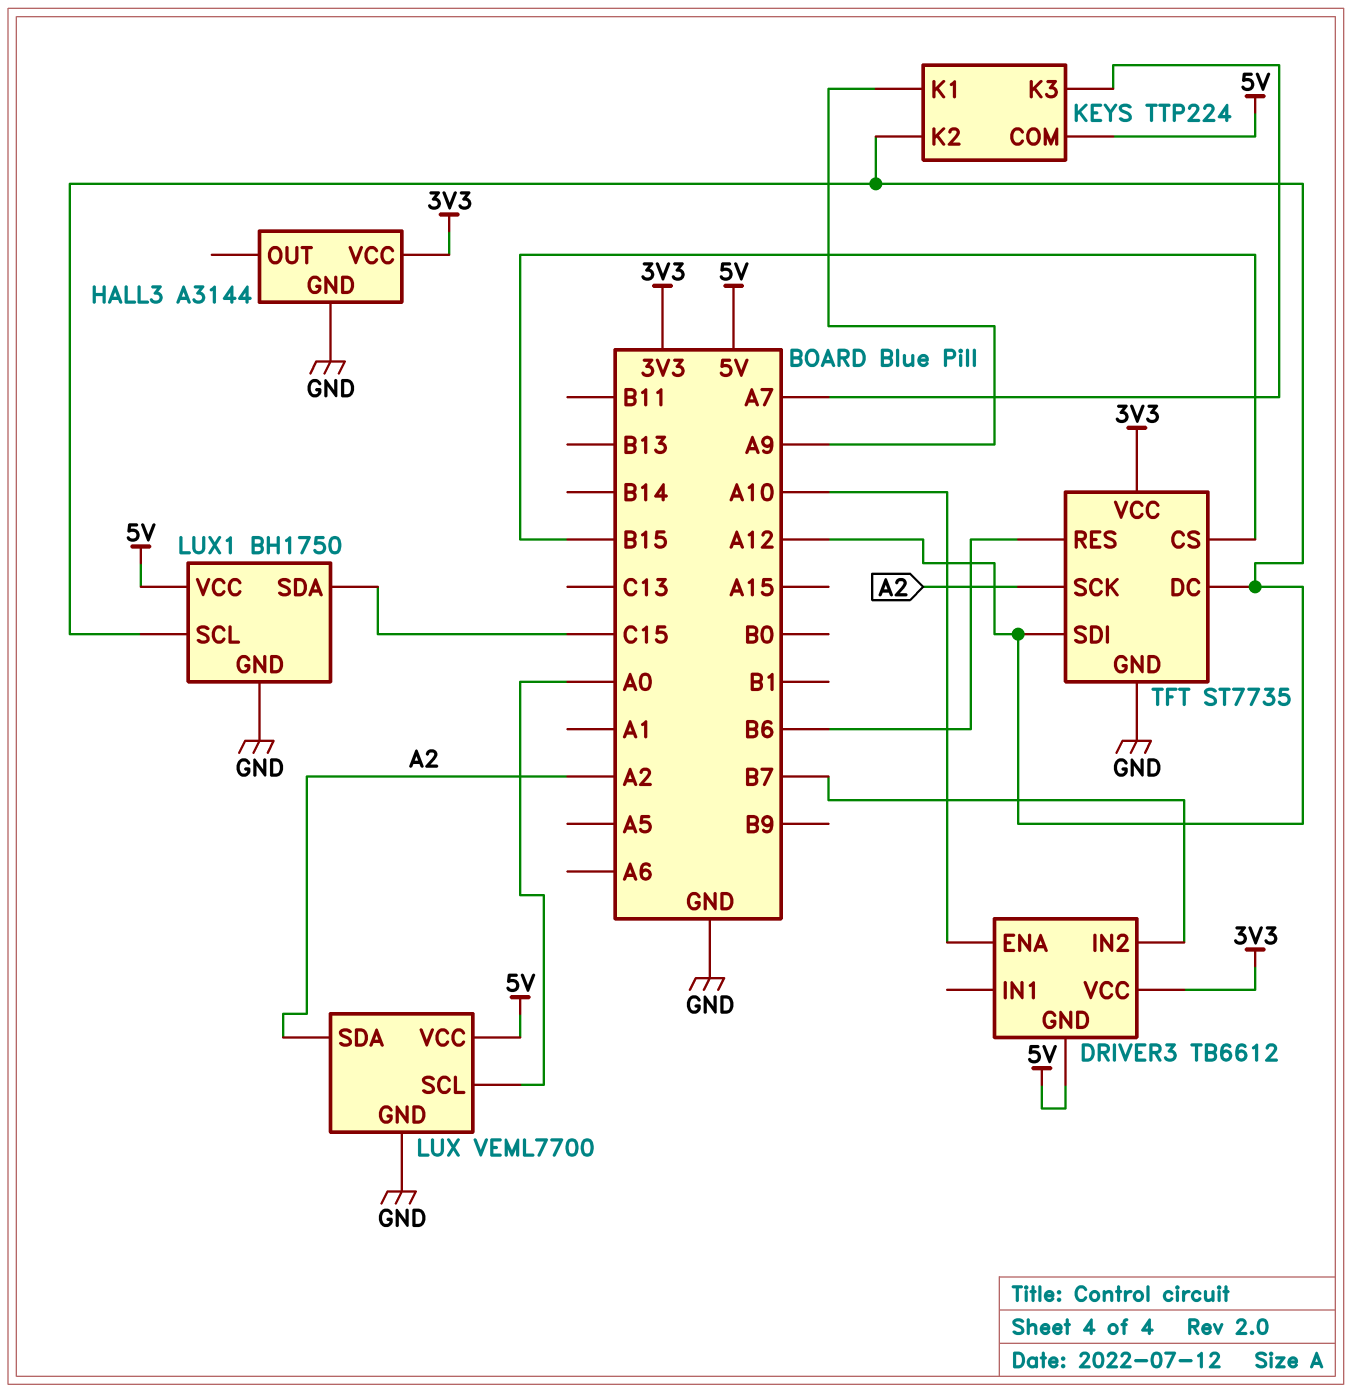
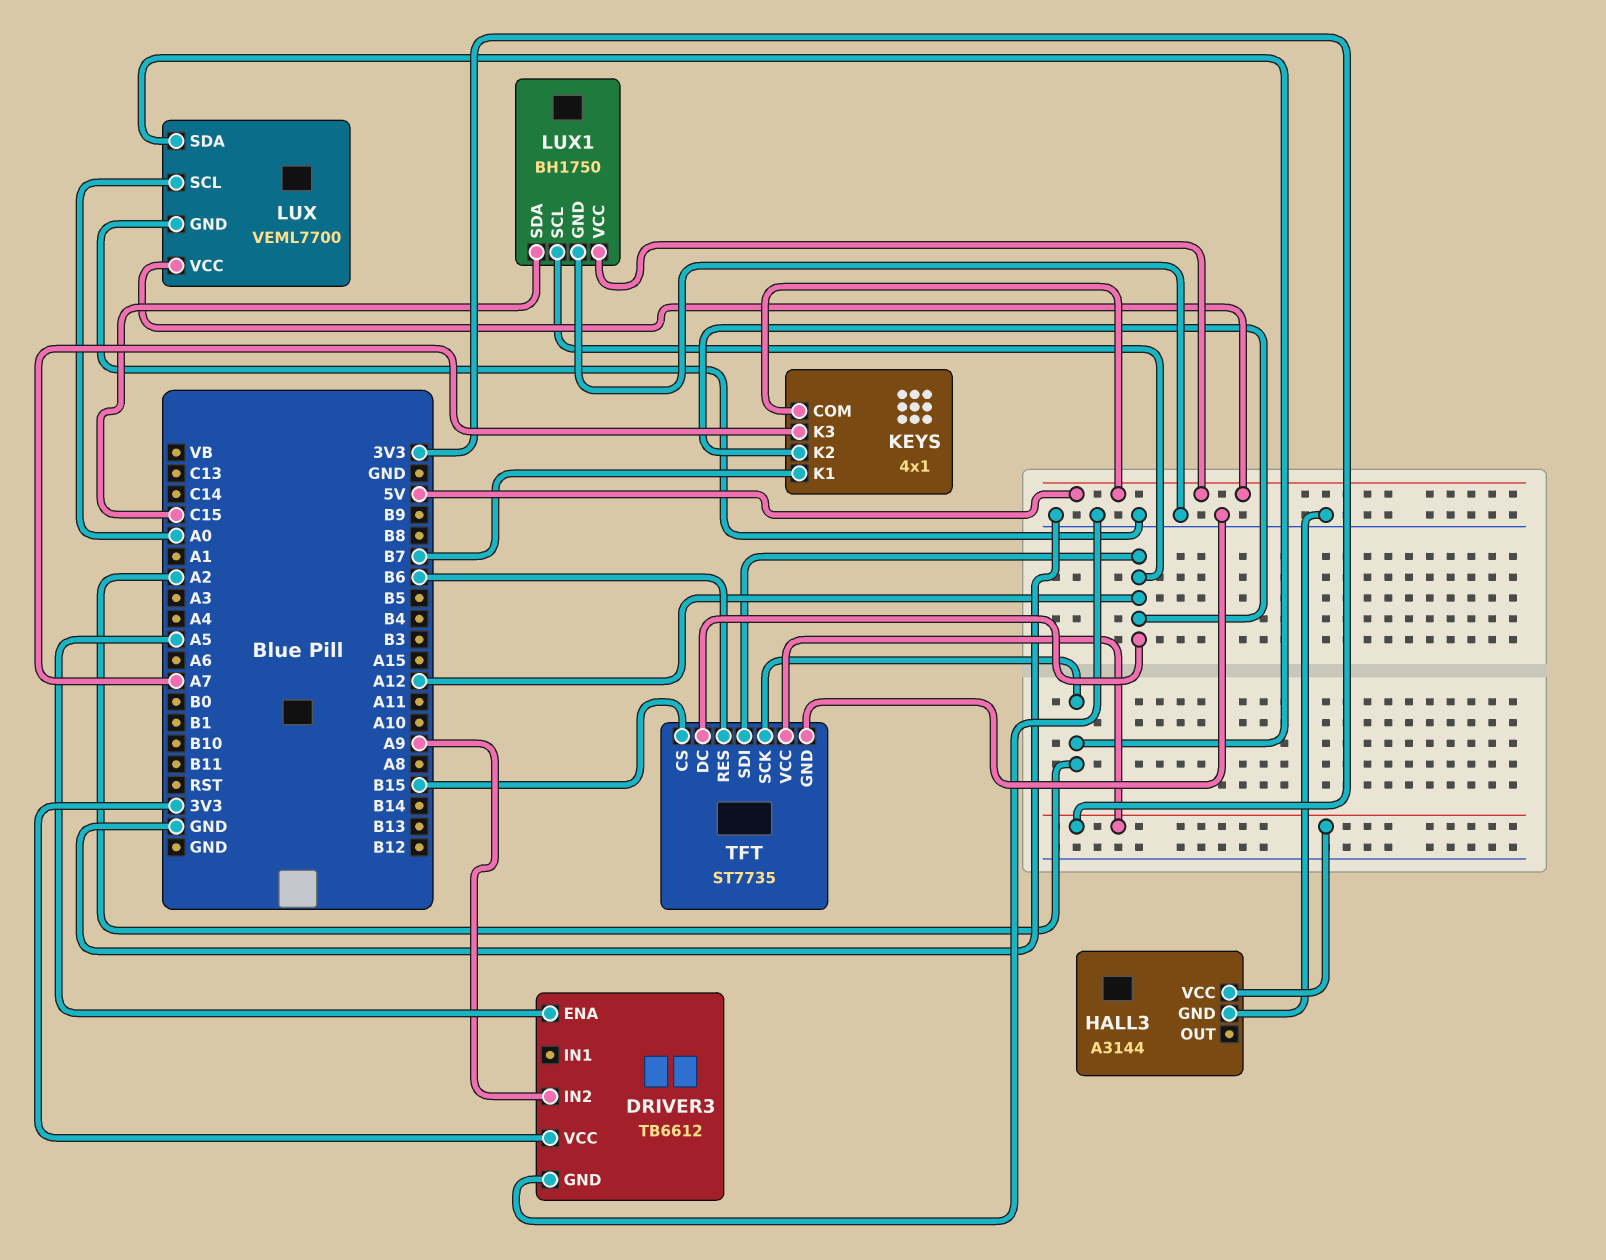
DRIVER3 pin ENA: A10 -> A5
DRIVER3 pin GND: 5V -> GND
DRIVER3 pin IN2: B7 -> A9
KEYS: TTP224 -> 4x1
KEYS pin K1: A9 -> B7

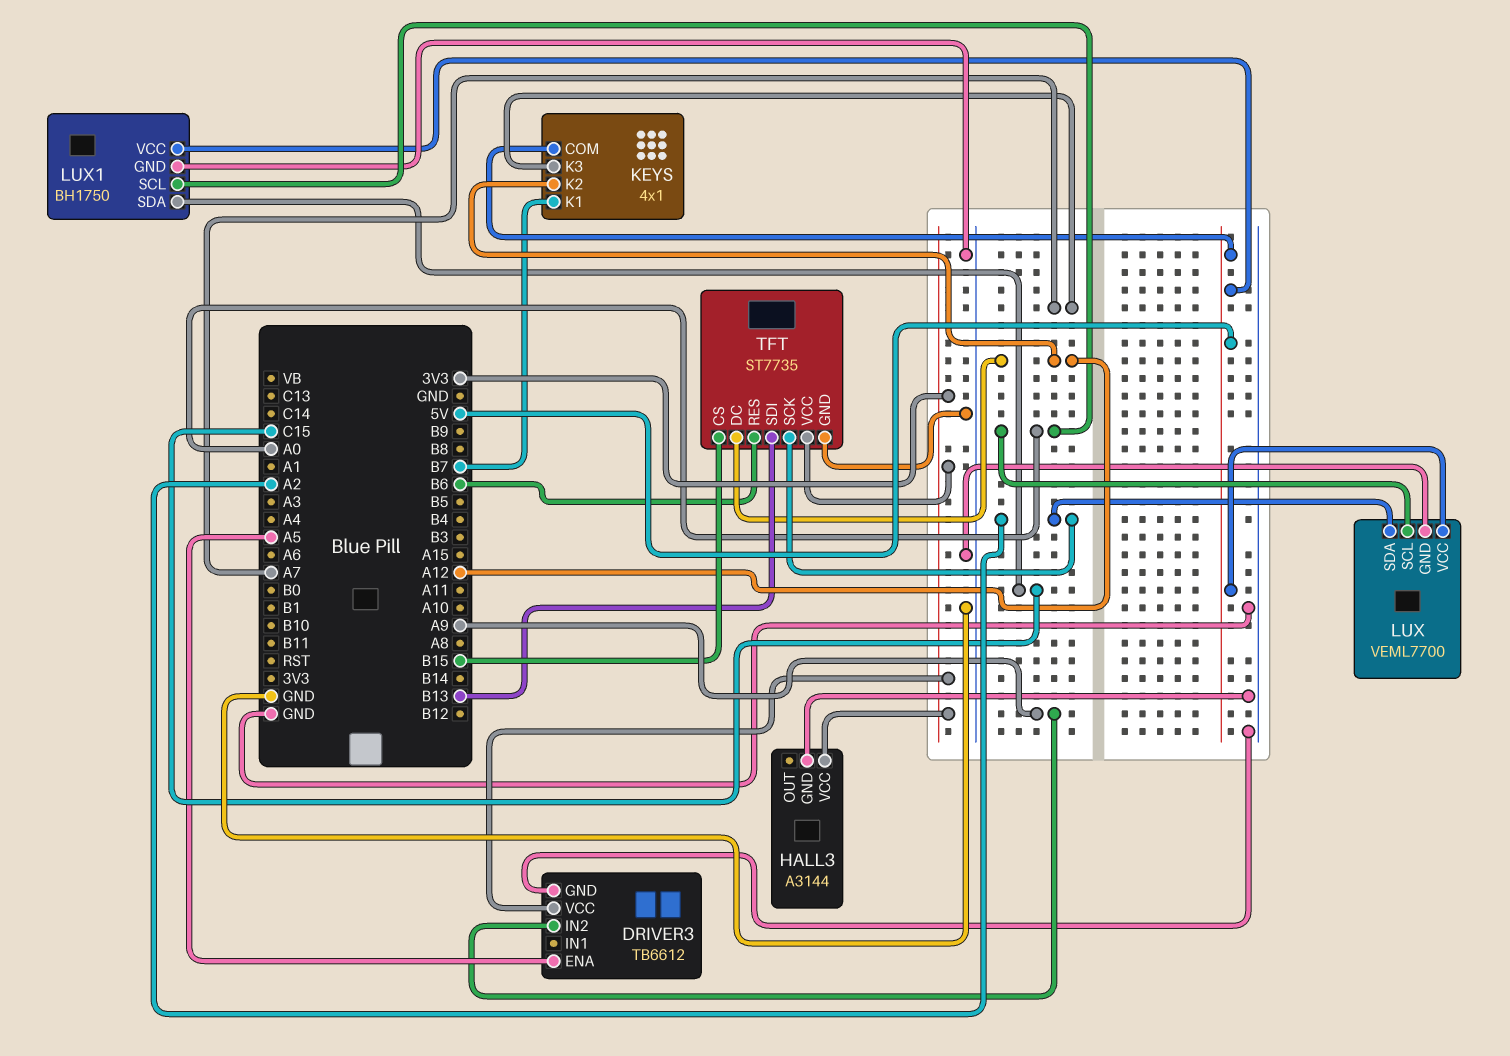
LUX1 pin SCL: A12 -> A0
TFT pin SDI: A12 -> B13

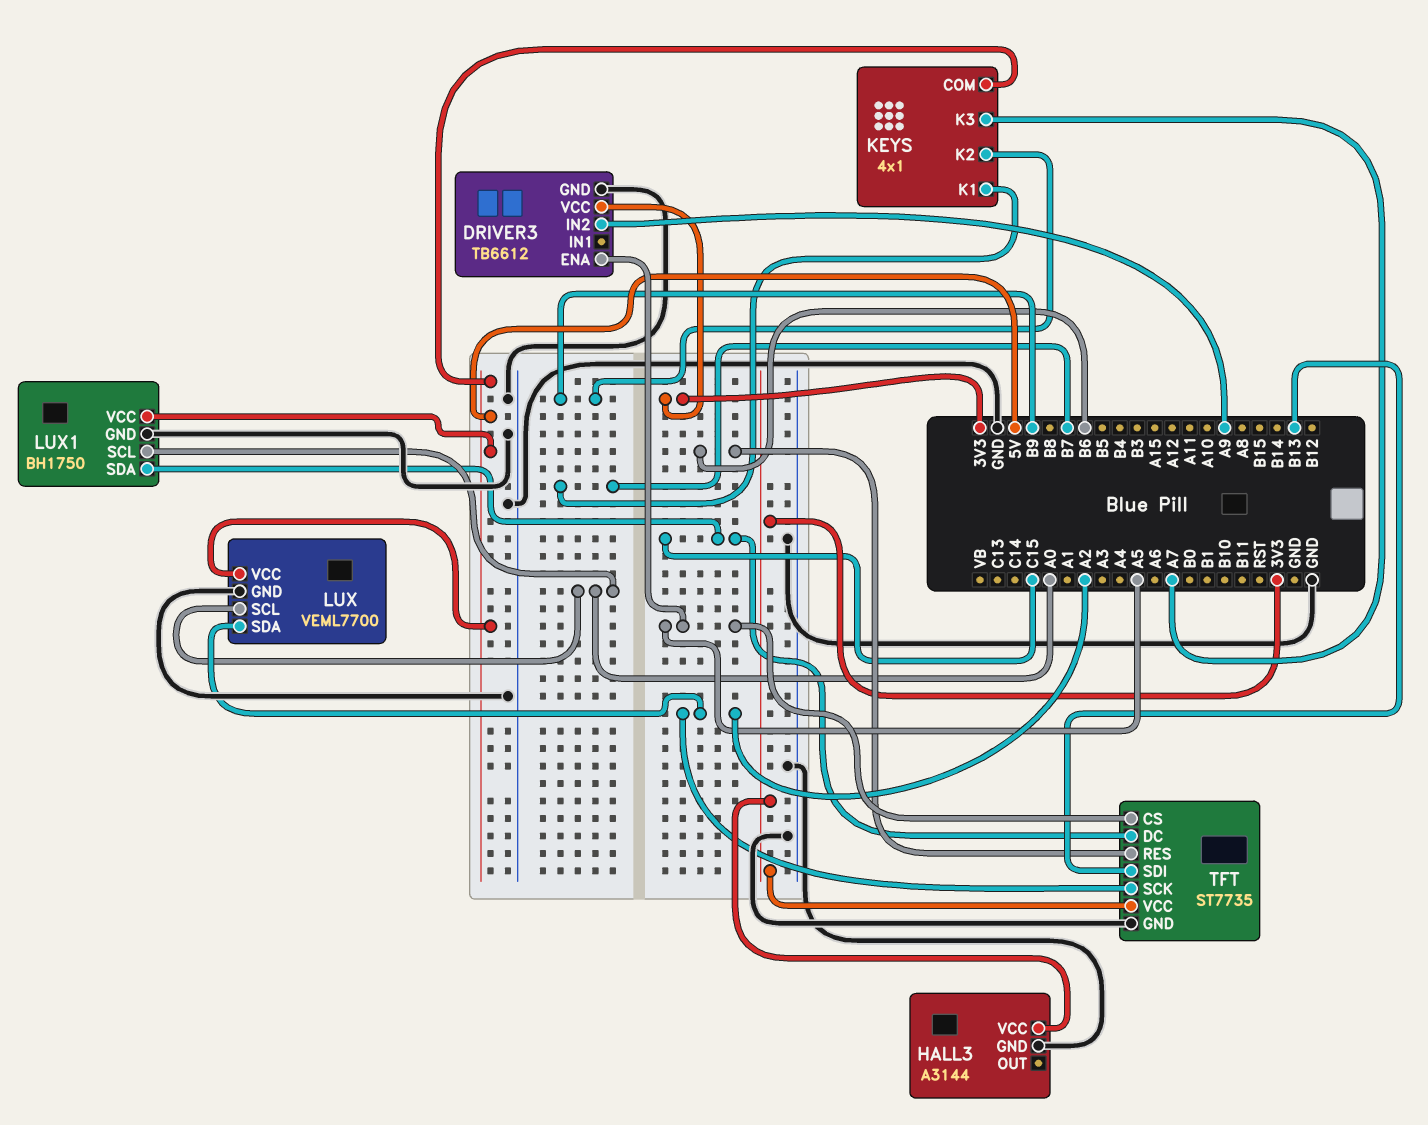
KEYS pin K2: A12 -> B9
TFT pin CS: B15 -> A5
TFT pin DC: A12 -> C15

